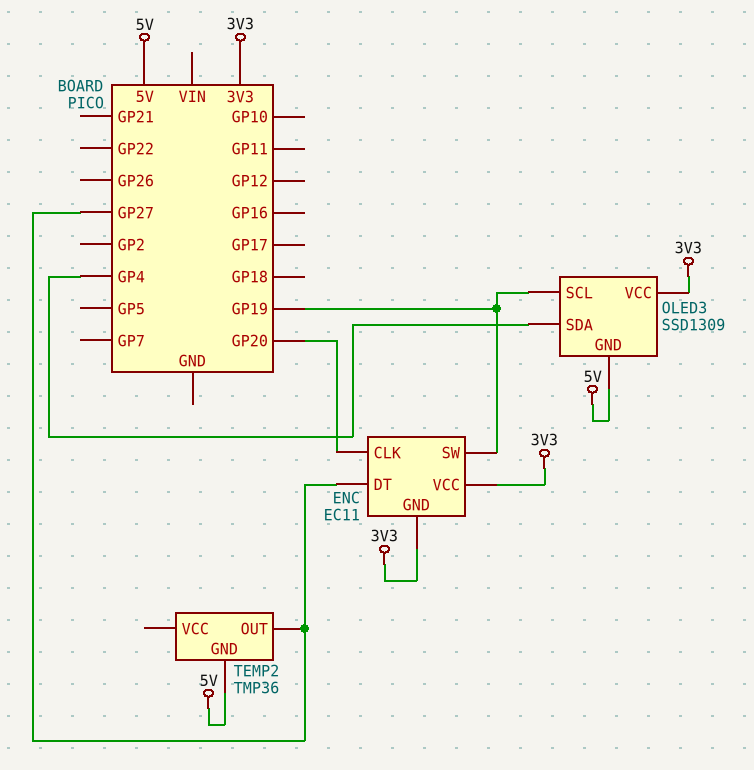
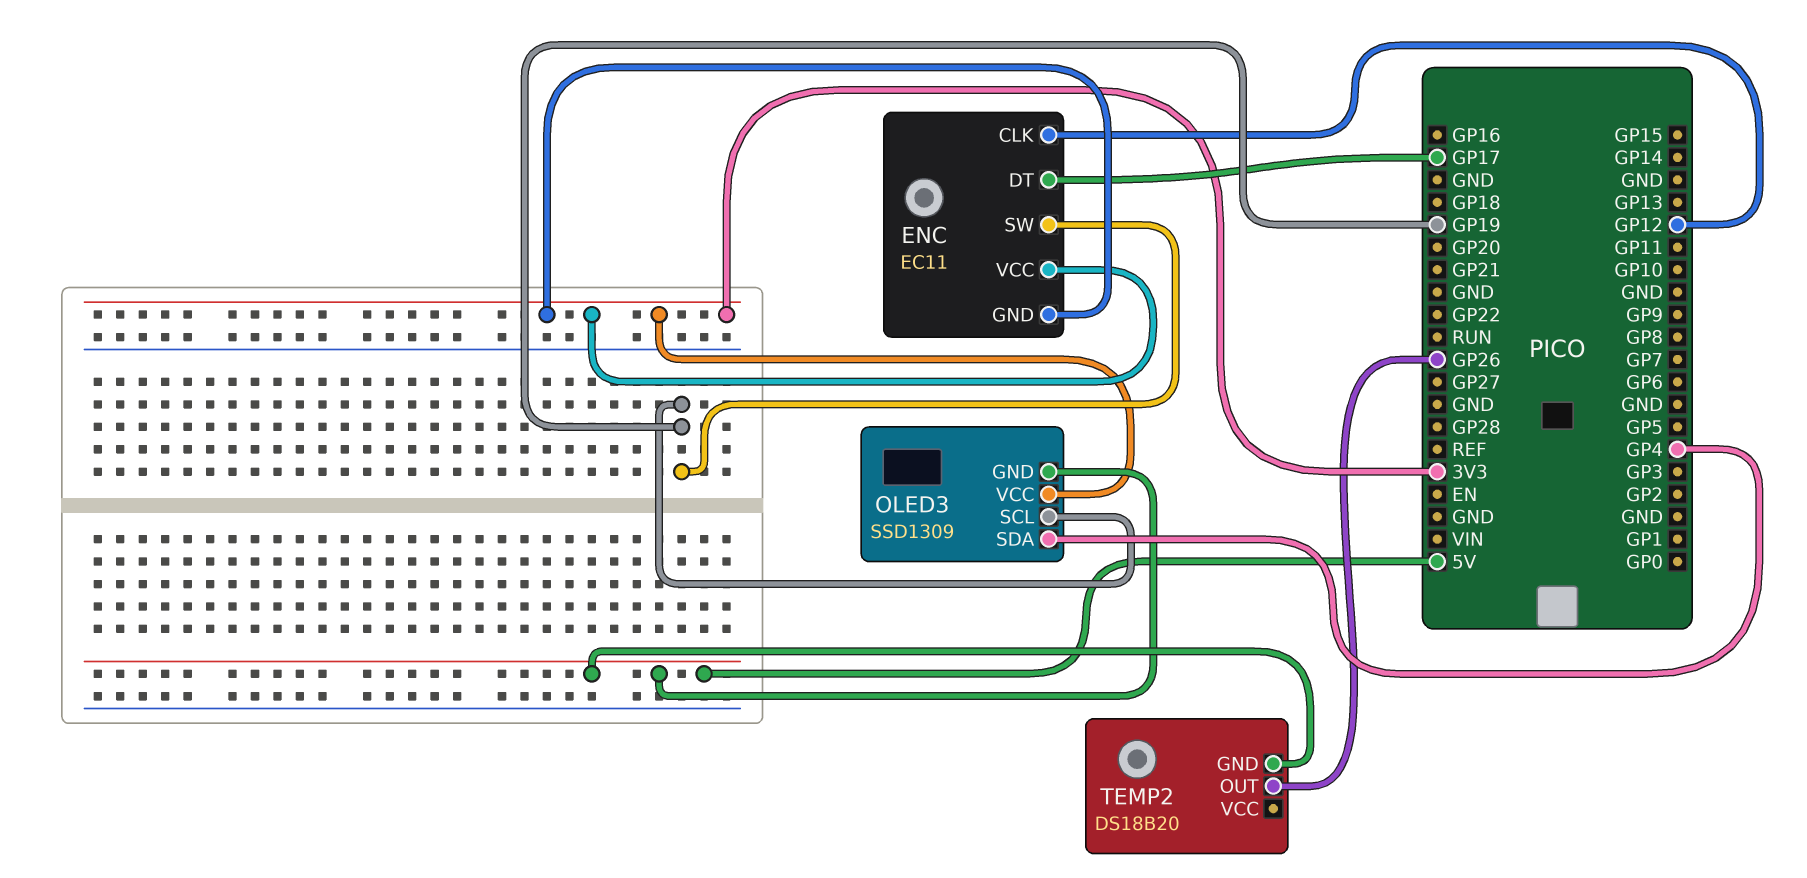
ENC pin CLK: GP20 -> GP12
ENC pin DT: GP27 -> GP17
TEMP2: TMP36 -> DS18B20
TEMP2 pin OUT: GP27 -> GP26

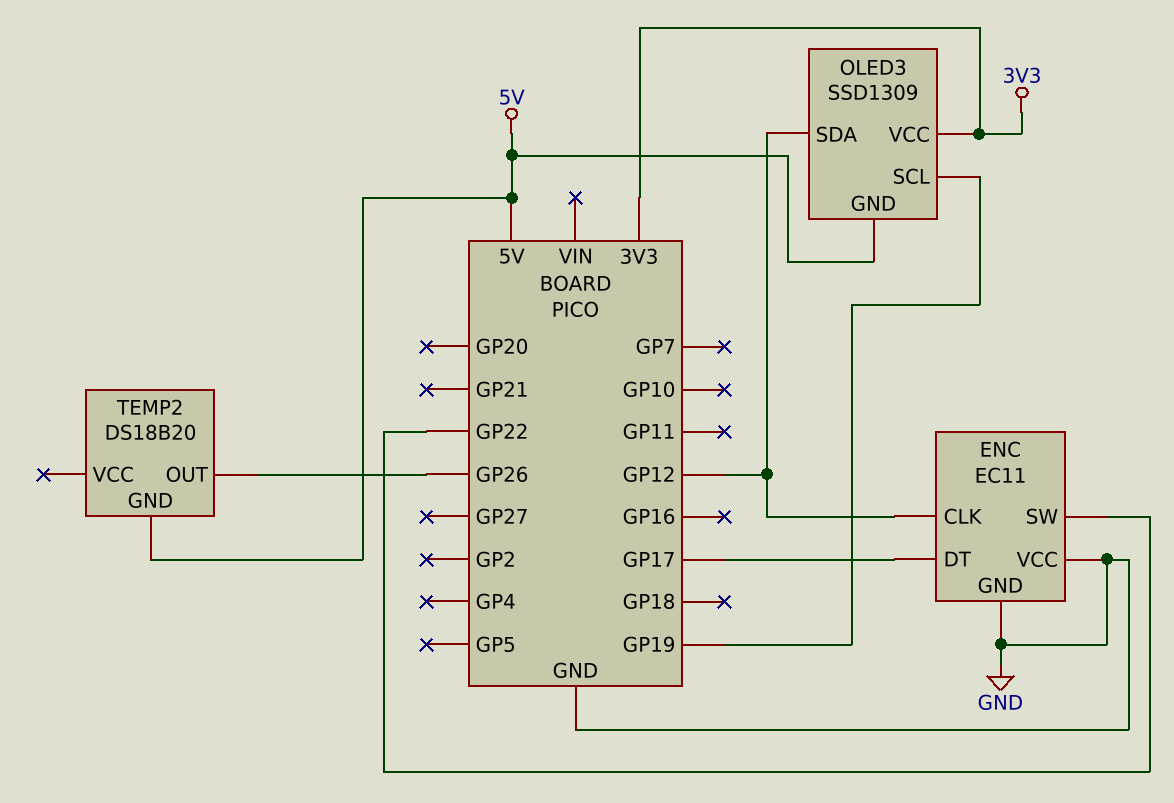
ENC pin GND: 3V3 -> GND
ENC pin SW: GP19 -> GP22
ENC pin VCC: 3V3 -> GND
OLED3 pin SDA: GP4 -> GP12

